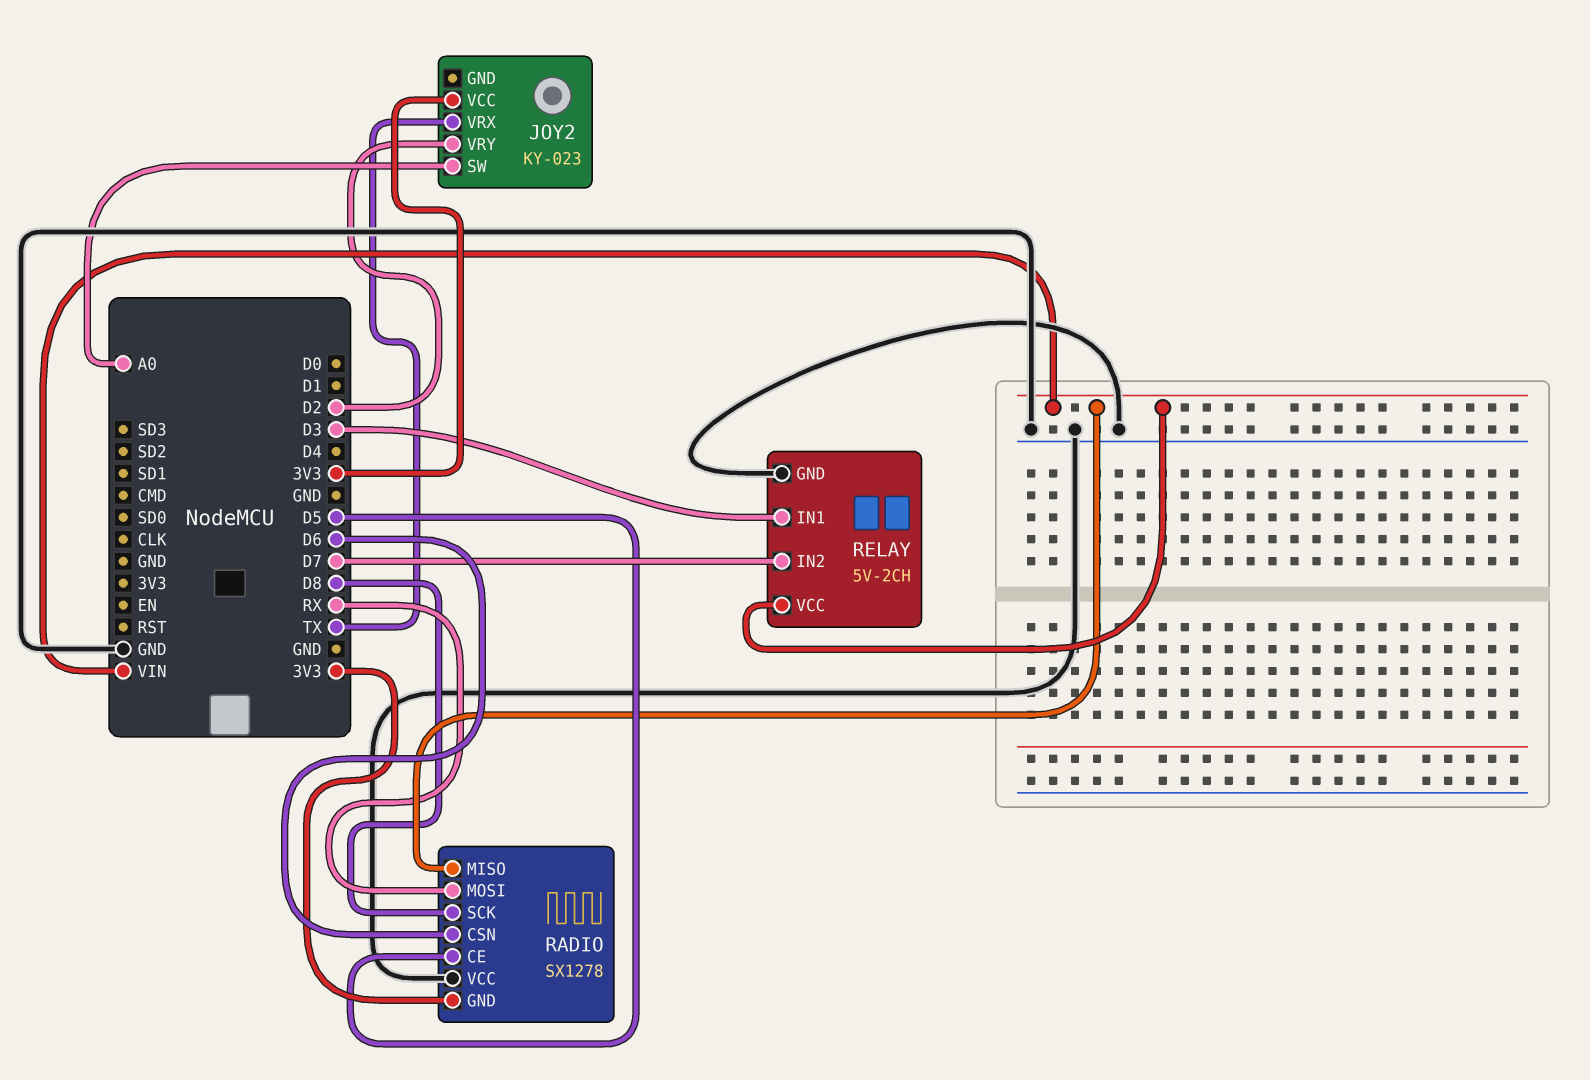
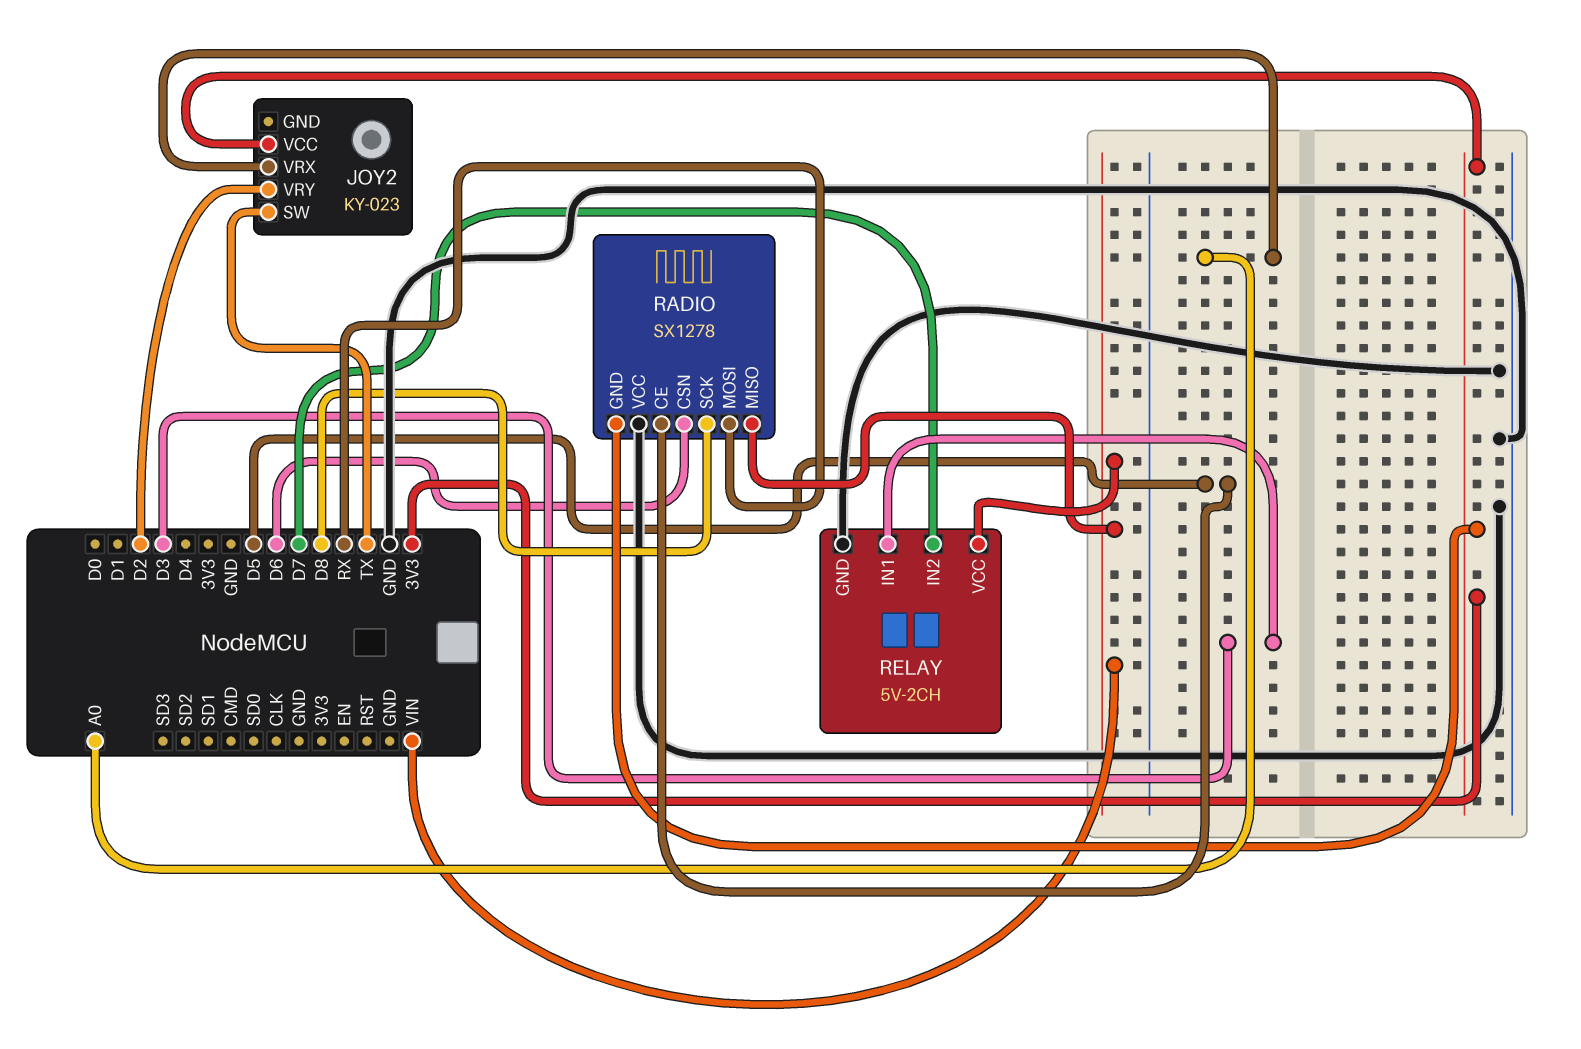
JOY2 pin SW: A0 -> TX
JOY2 pin VRX: TX -> A0

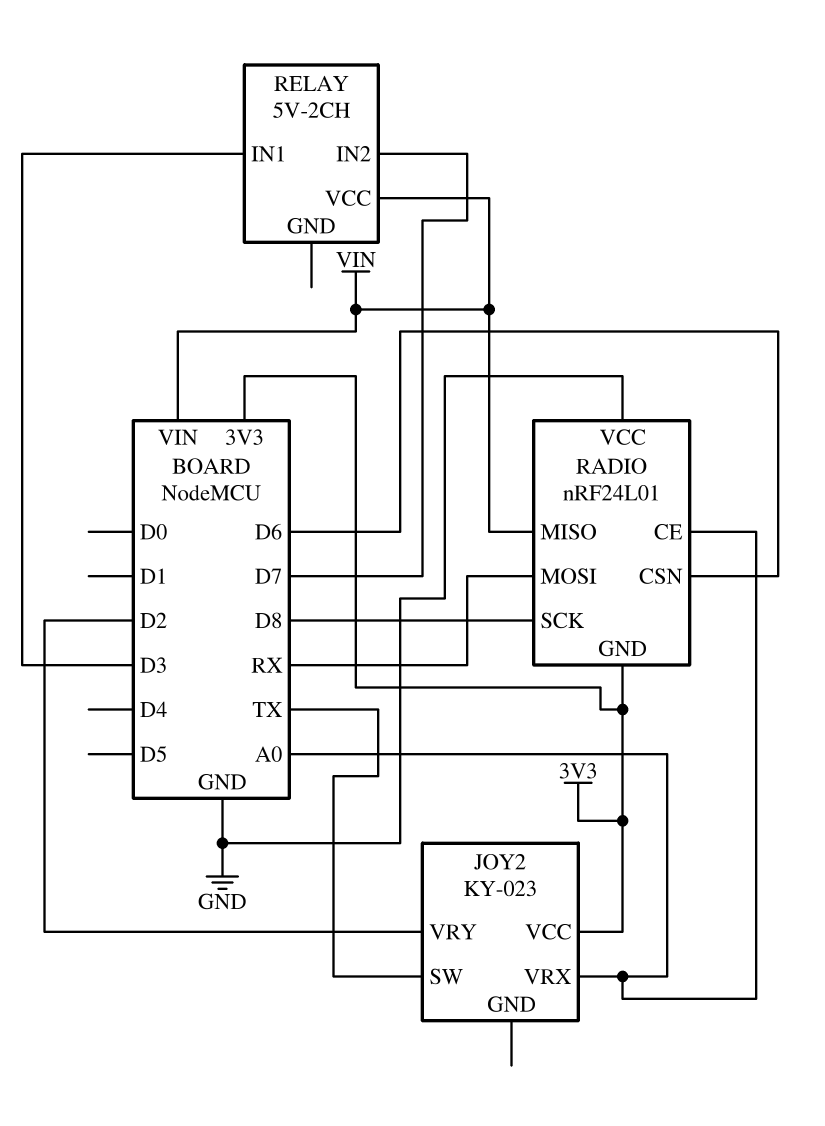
RADIO: SX1278 -> nRF24L01
RADIO pin CE: D5 -> A0
RELAY pin GND: GND -> none

